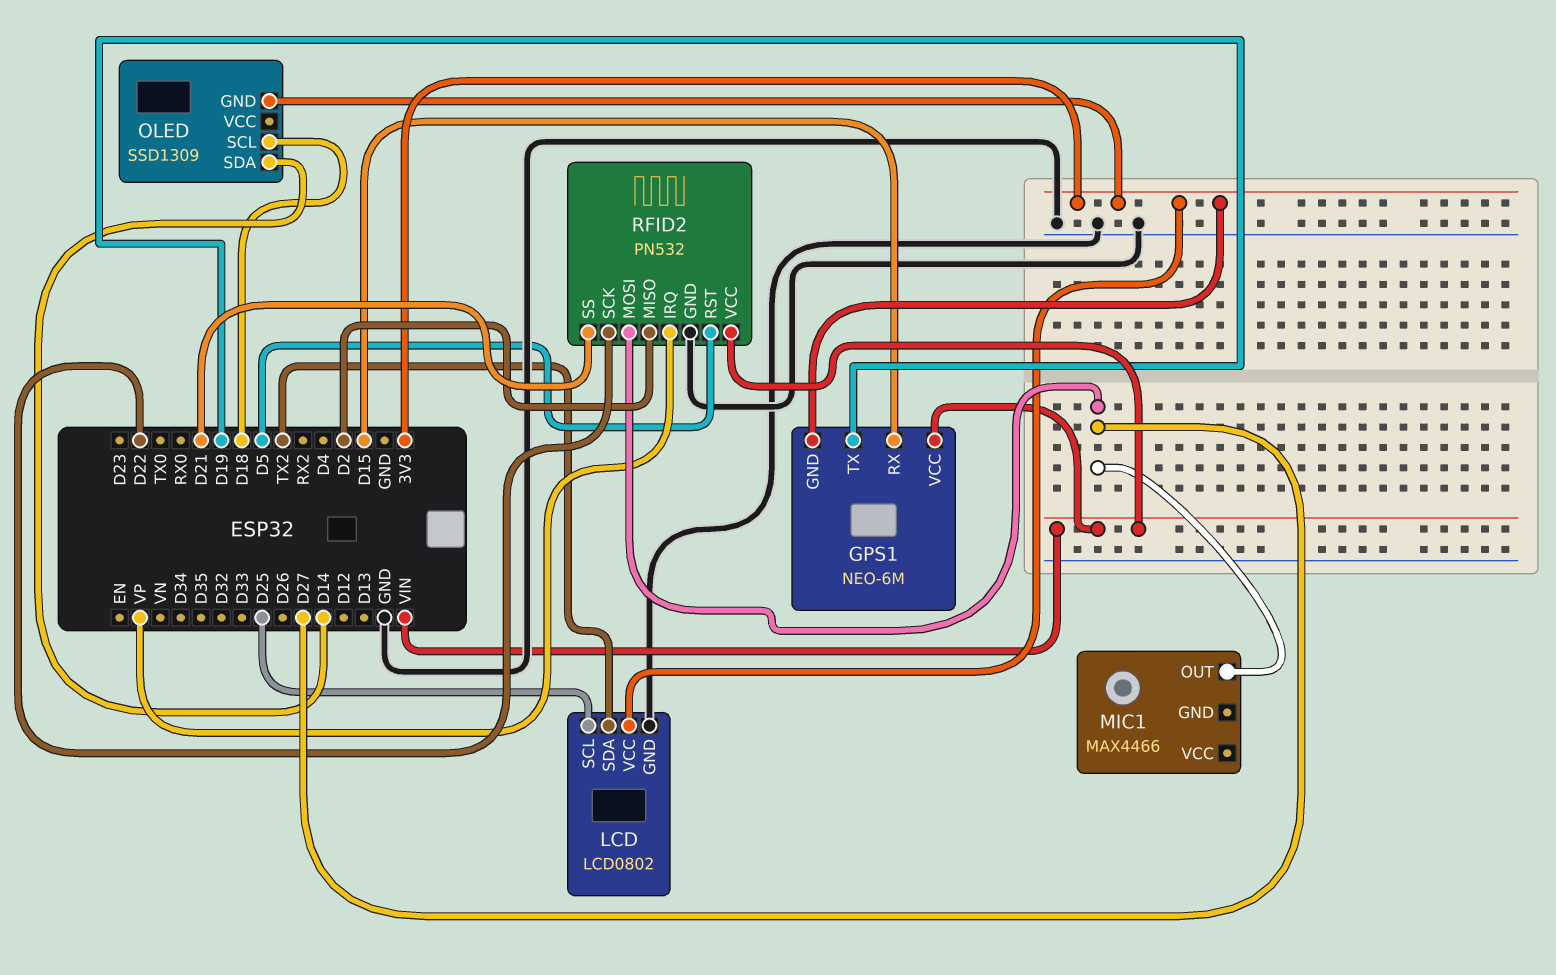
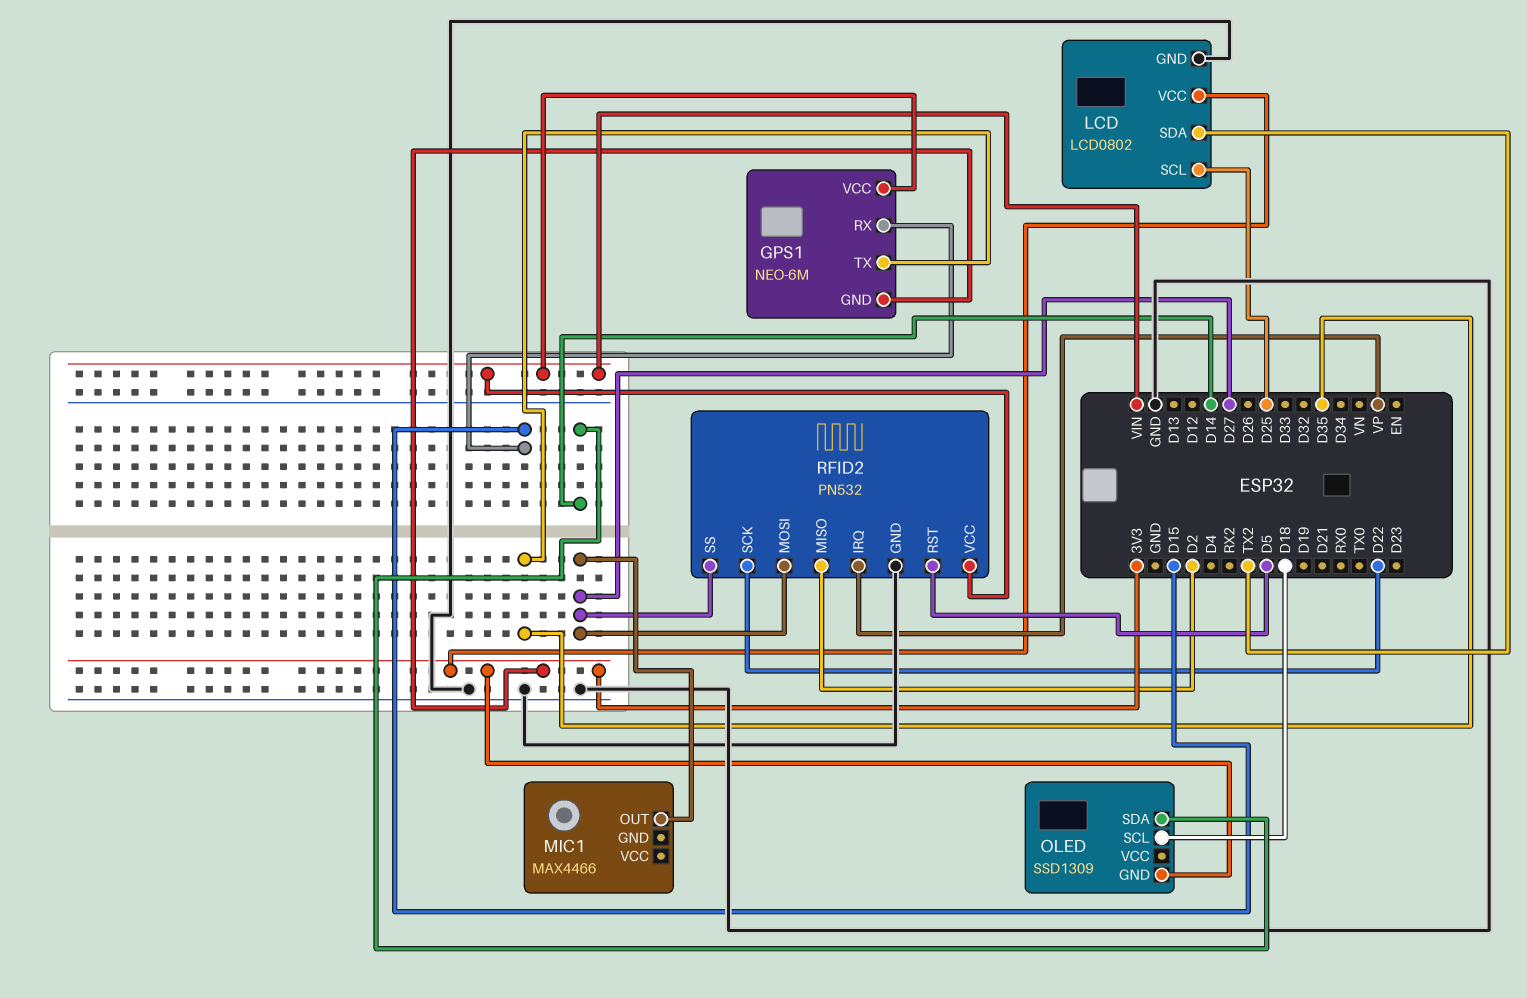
GPS1 pin TX: D19 -> D35
RFID2 pin SS: D21 -> D27

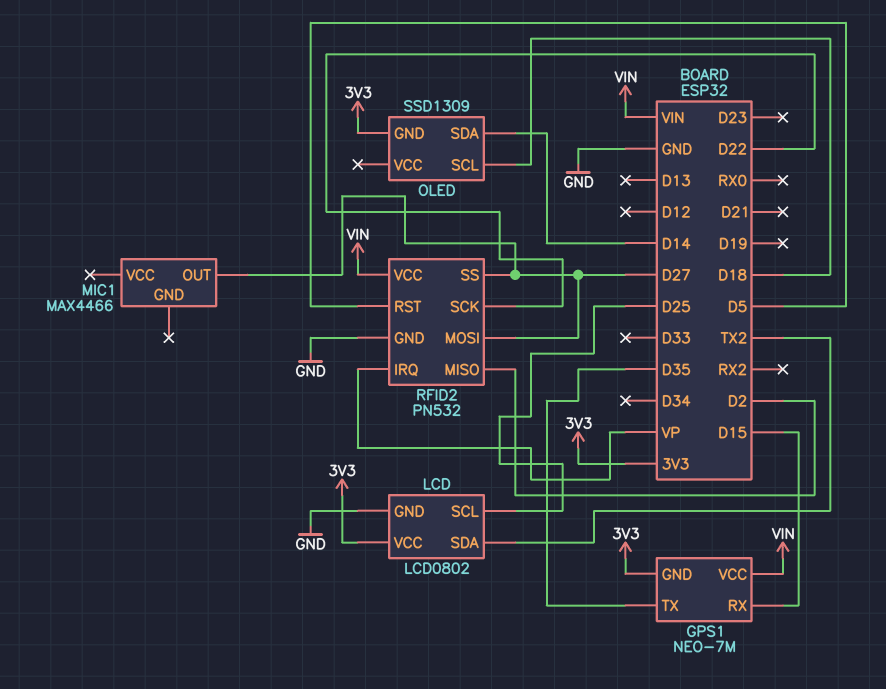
GPS1: NEO-6M -> NEO-7M

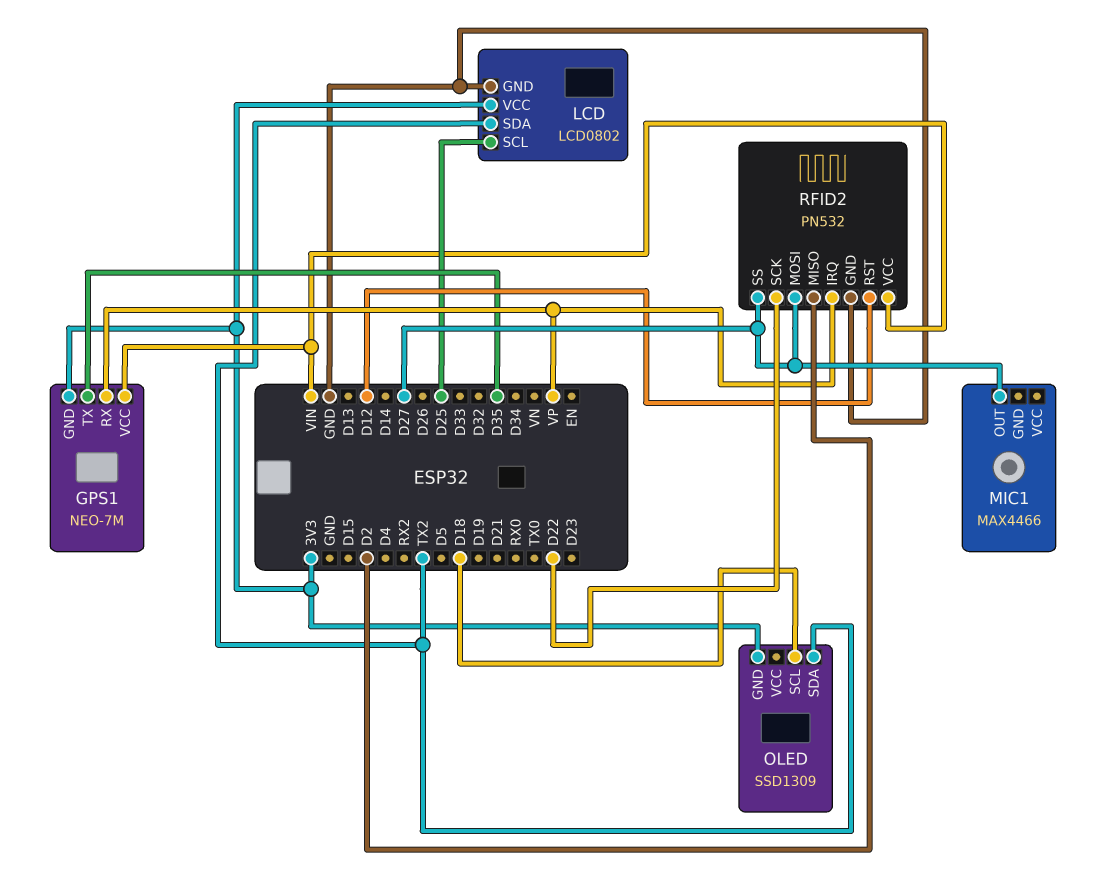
GPS1 pin RX: D15 -> VP
OLED pin SDA: D14 -> TX2
RFID2 pin RST: D5 -> D12

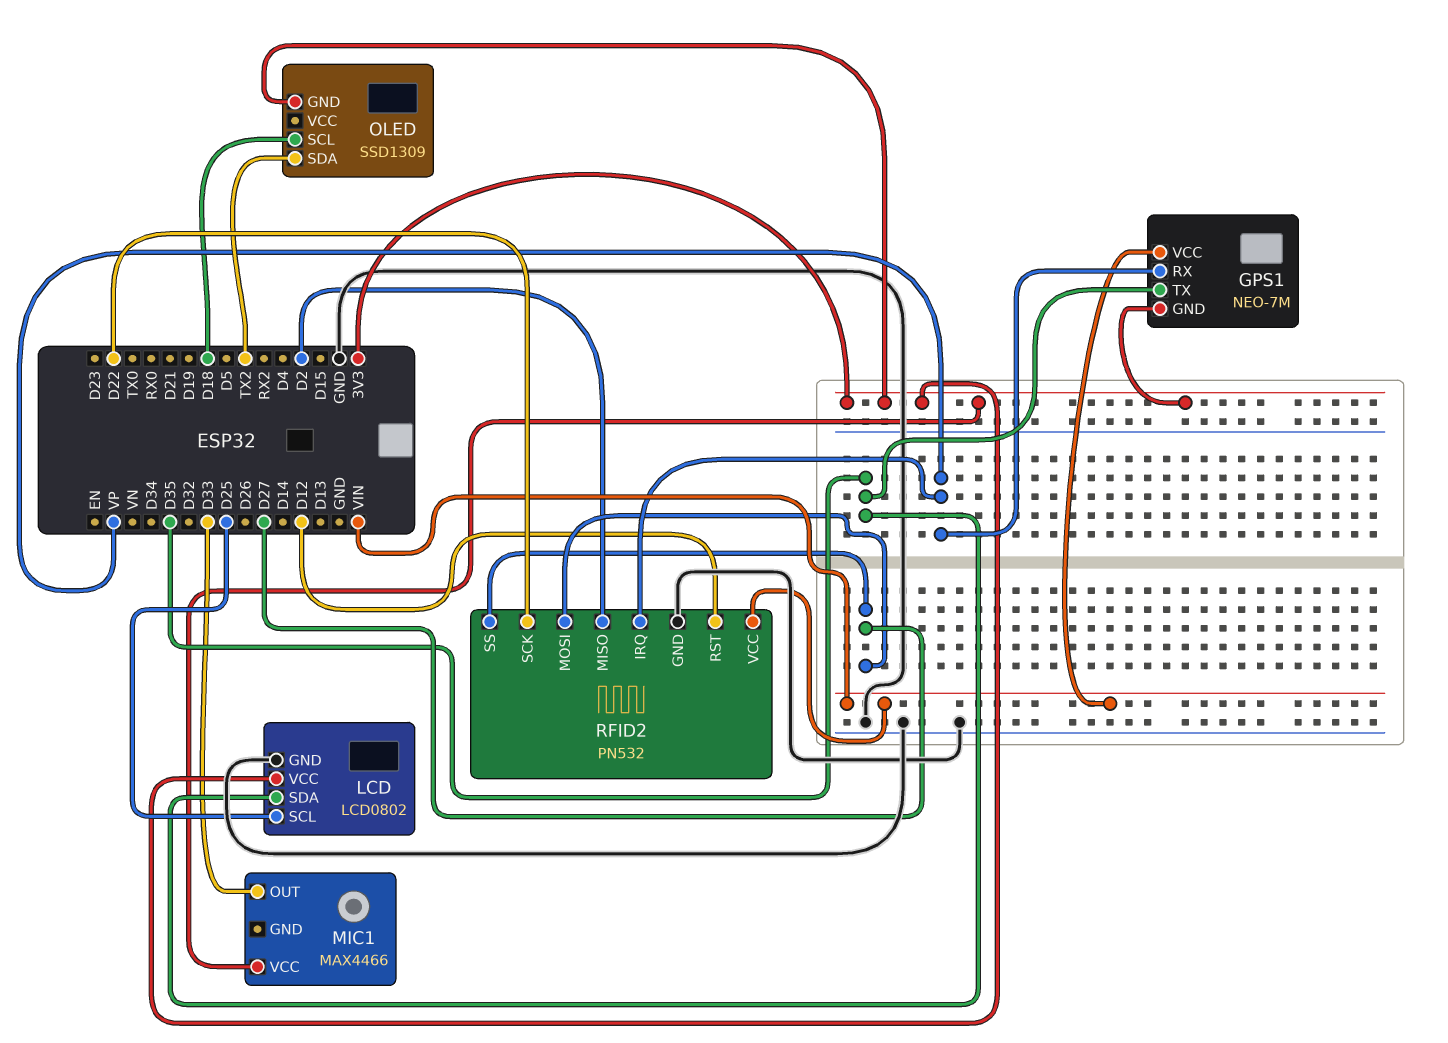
LCD pin SDA: TX2 -> D35
MIC1 pin OUT: D27 -> D33
MIC1 pin VCC: none -> 3V3

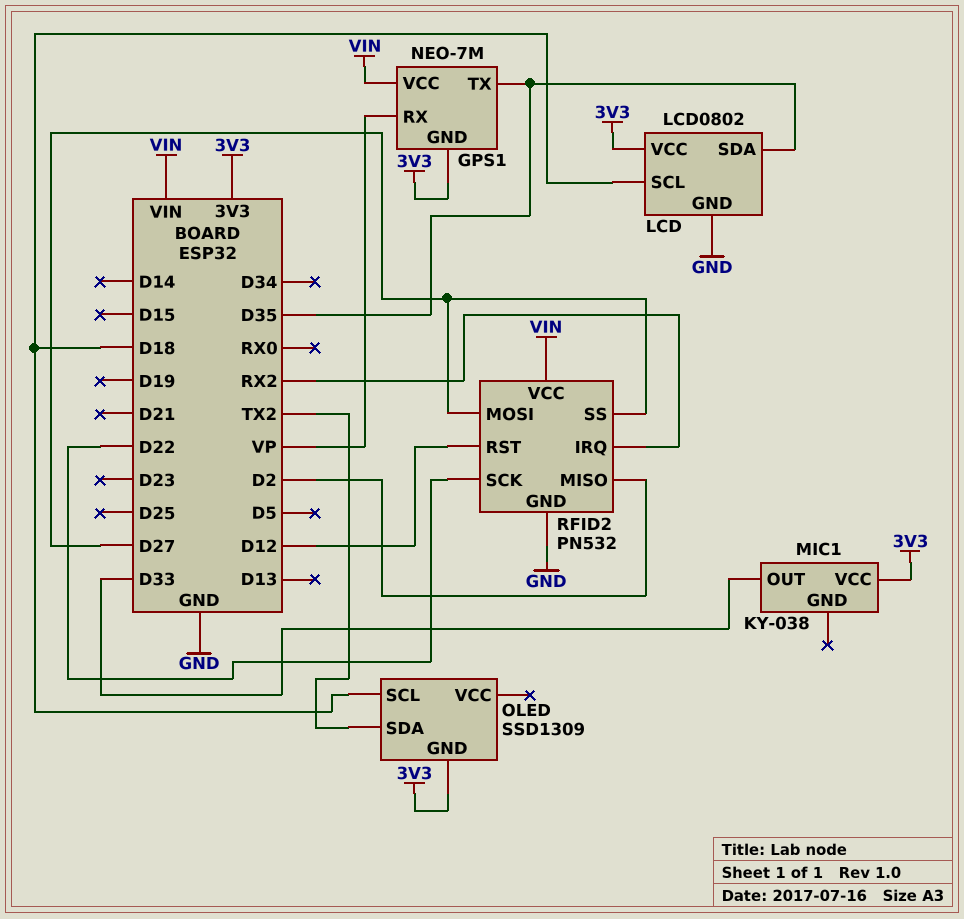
LCD pin SCL: D25 -> D18
MIC1: MAX4466 -> KY-038
RFID2 pin IRQ: VP -> RX2

